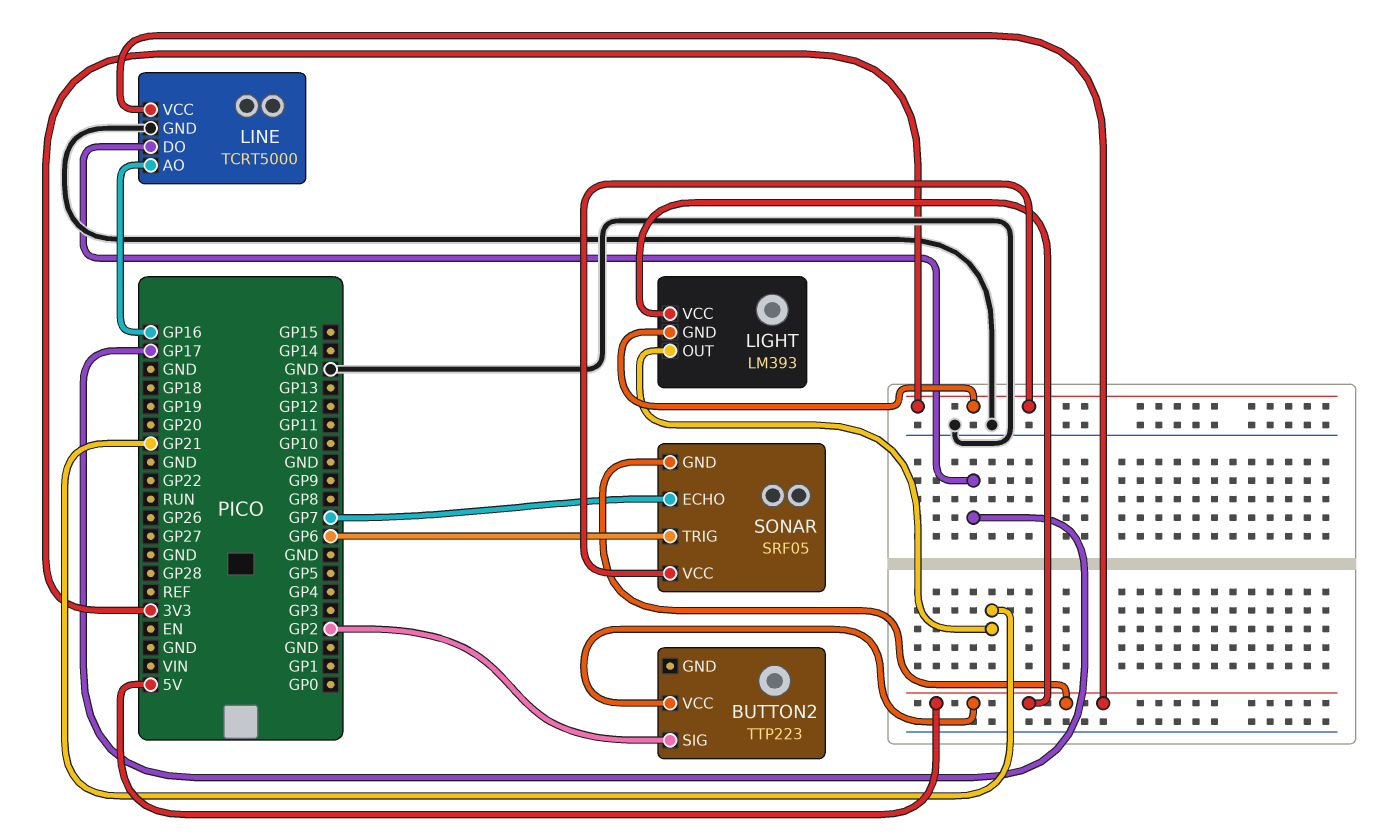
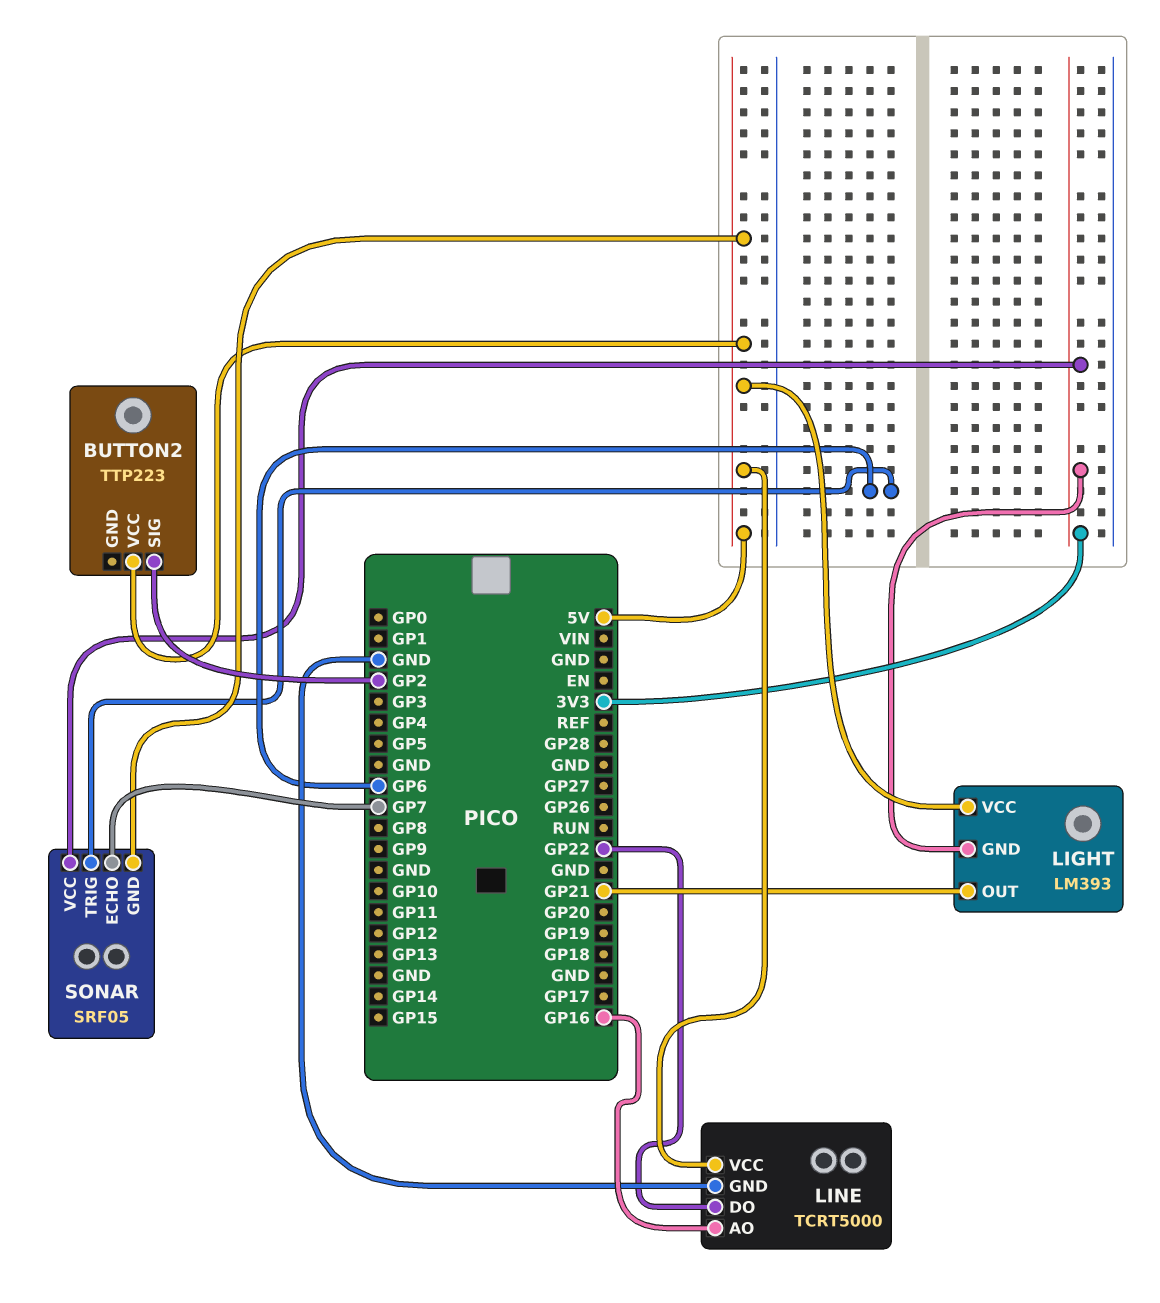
LINE pin DO: GP17 -> GP22

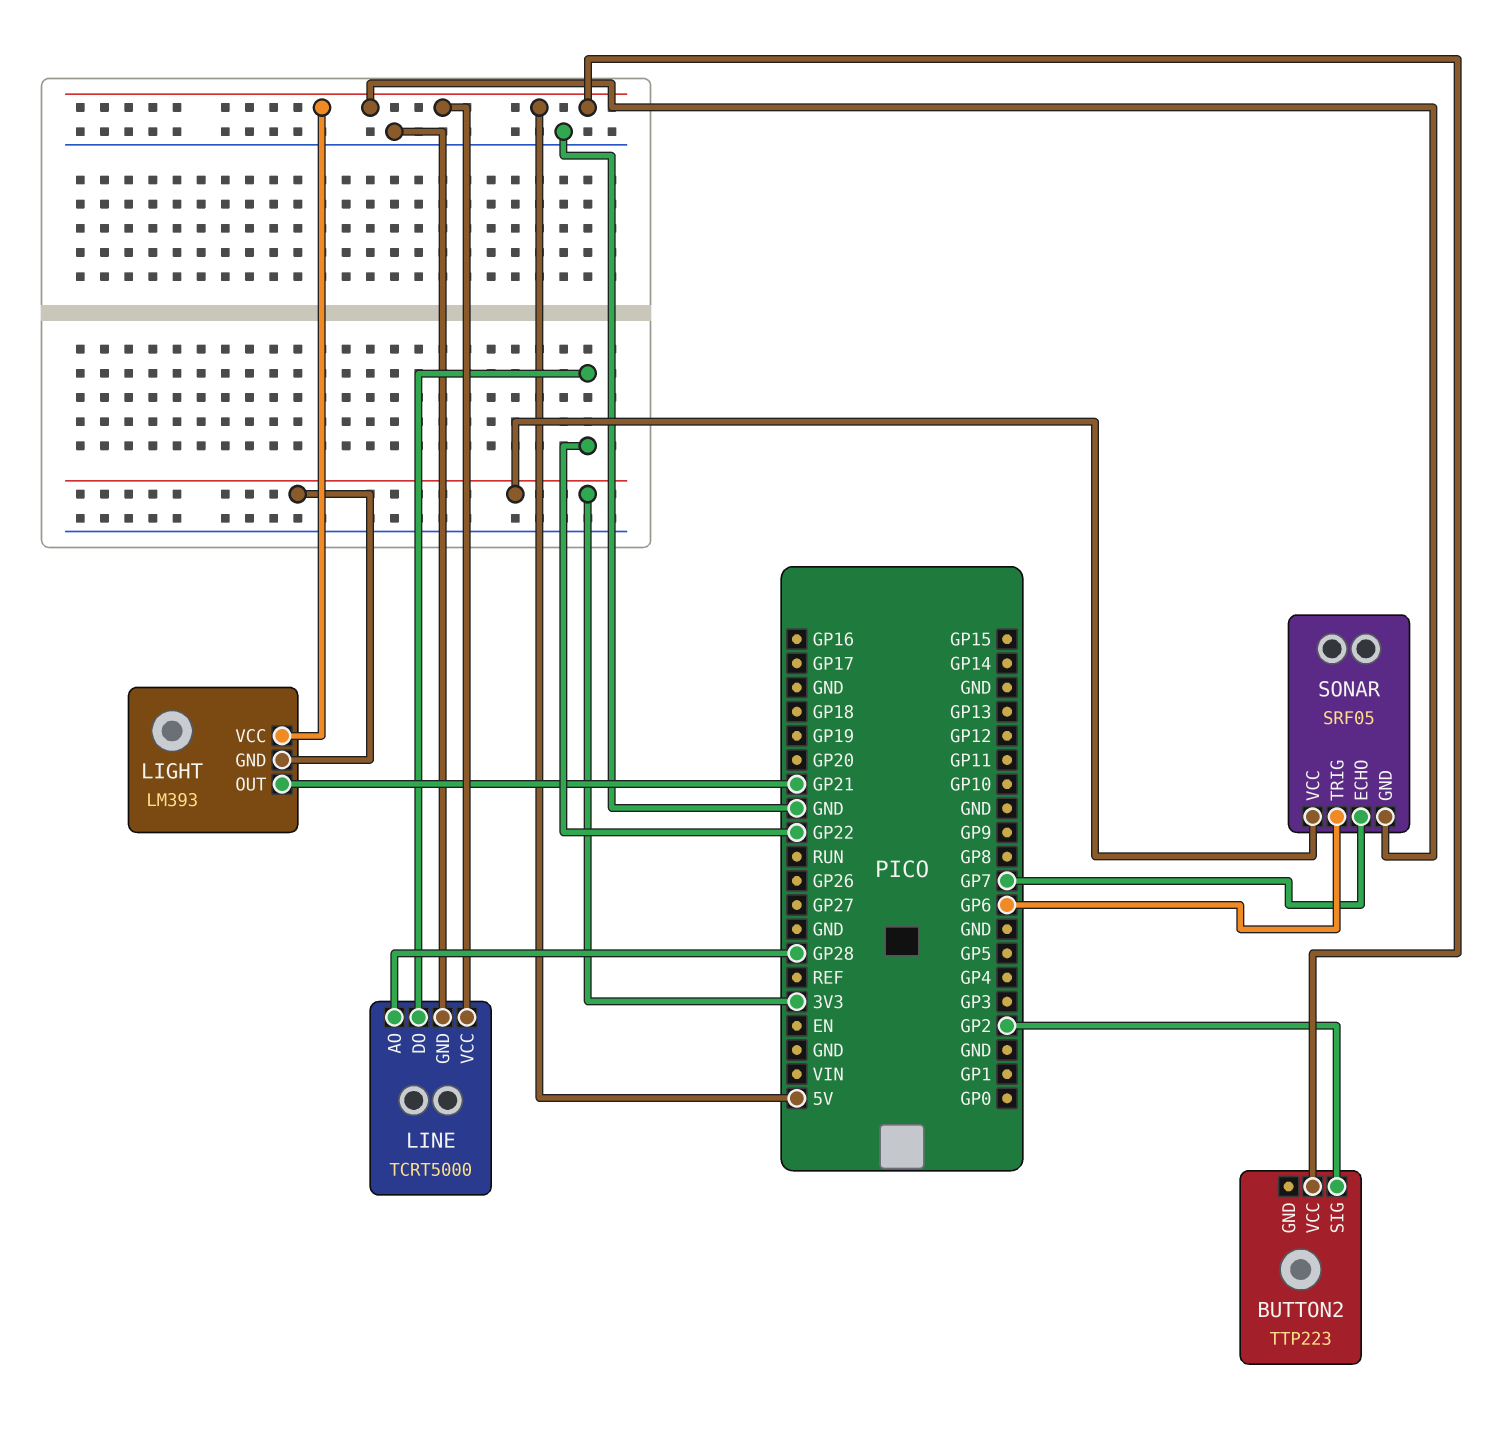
LINE pin AO: GP16 -> GP28

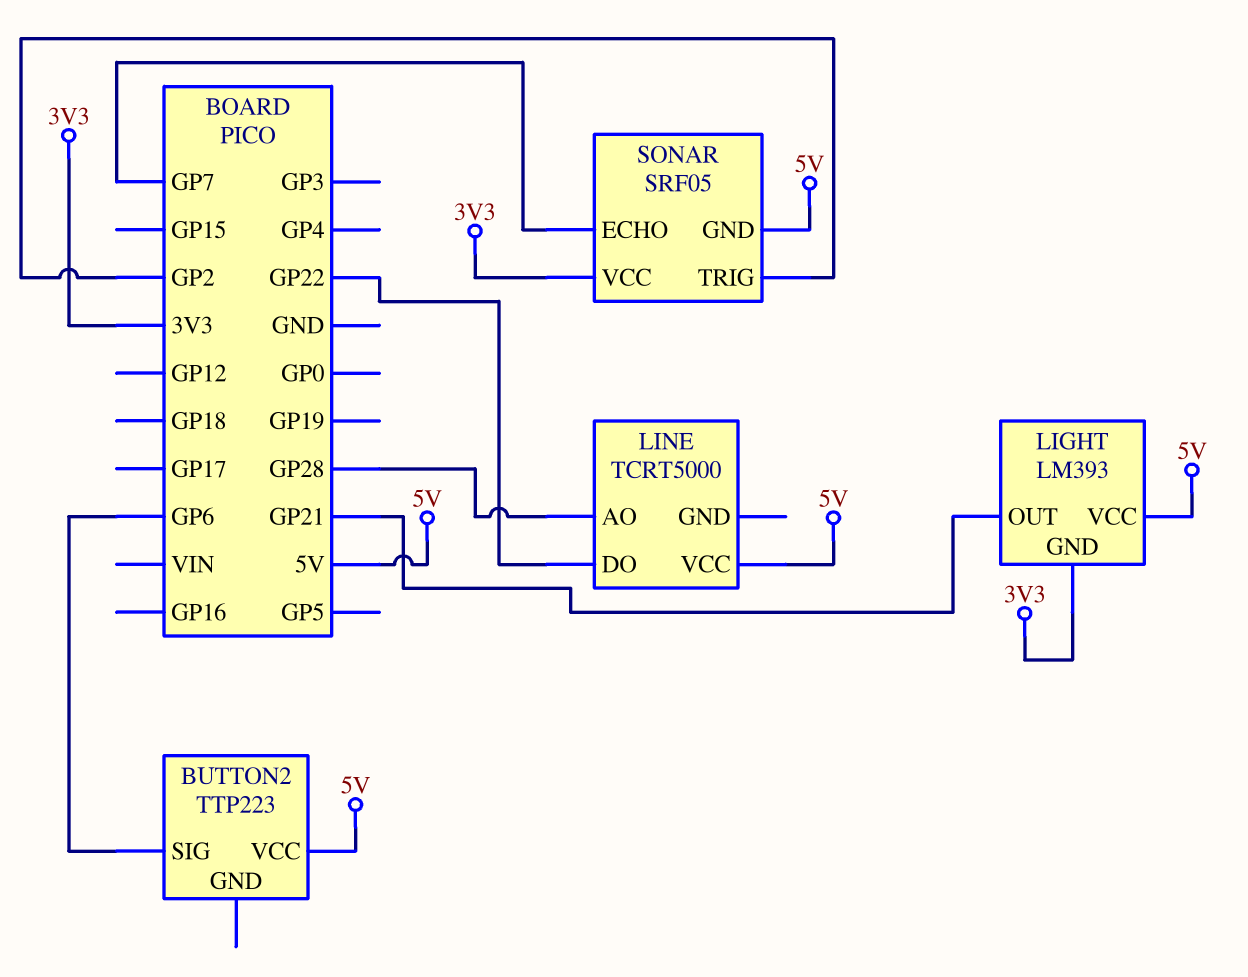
BUTTON2 pin SIG: GP2 -> GP6
LINE pin GND: GND -> none
SONAR pin TRIG: GP6 -> GP2

